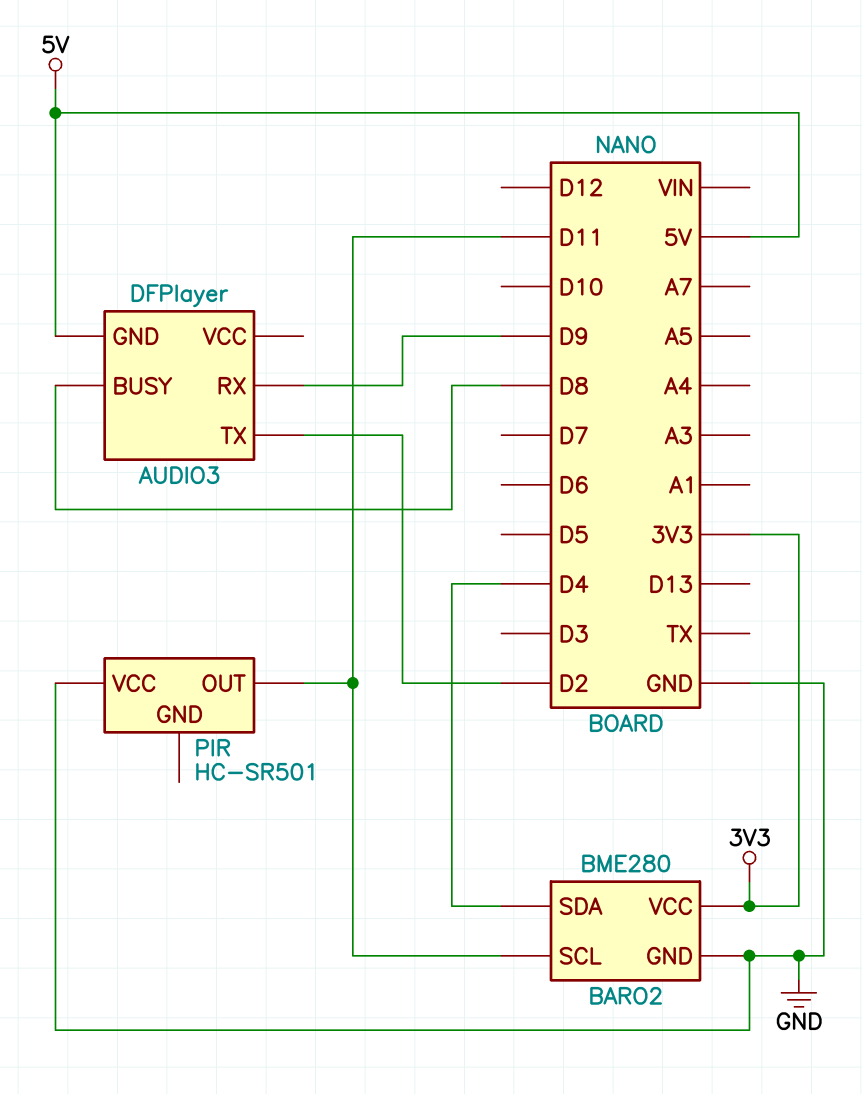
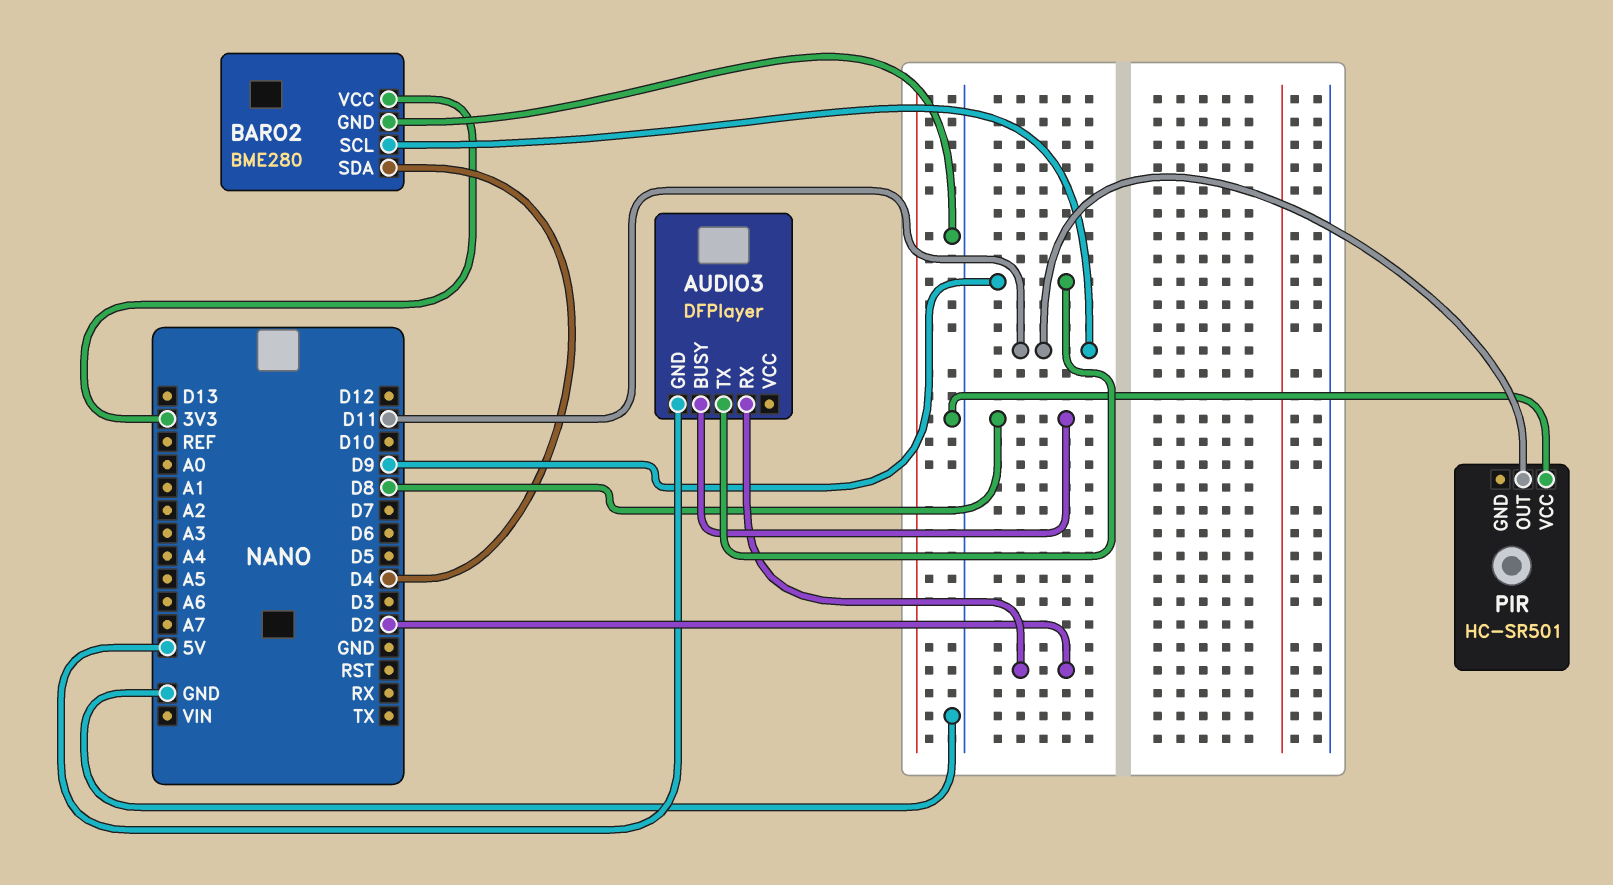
AUDIO3 pin RX: D9 -> D2
AUDIO3 pin TX: D2 -> D9

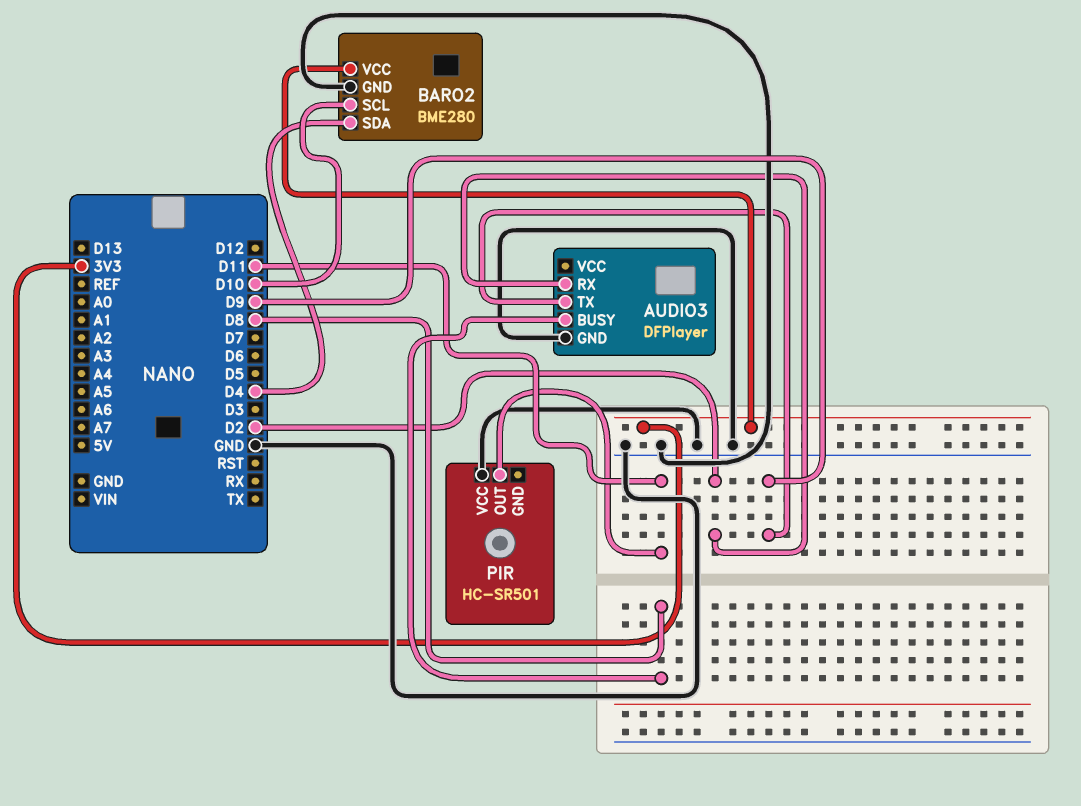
AUDIO3 pin GND: 5V -> GND
BARO2 pin SCL: D11 -> D10

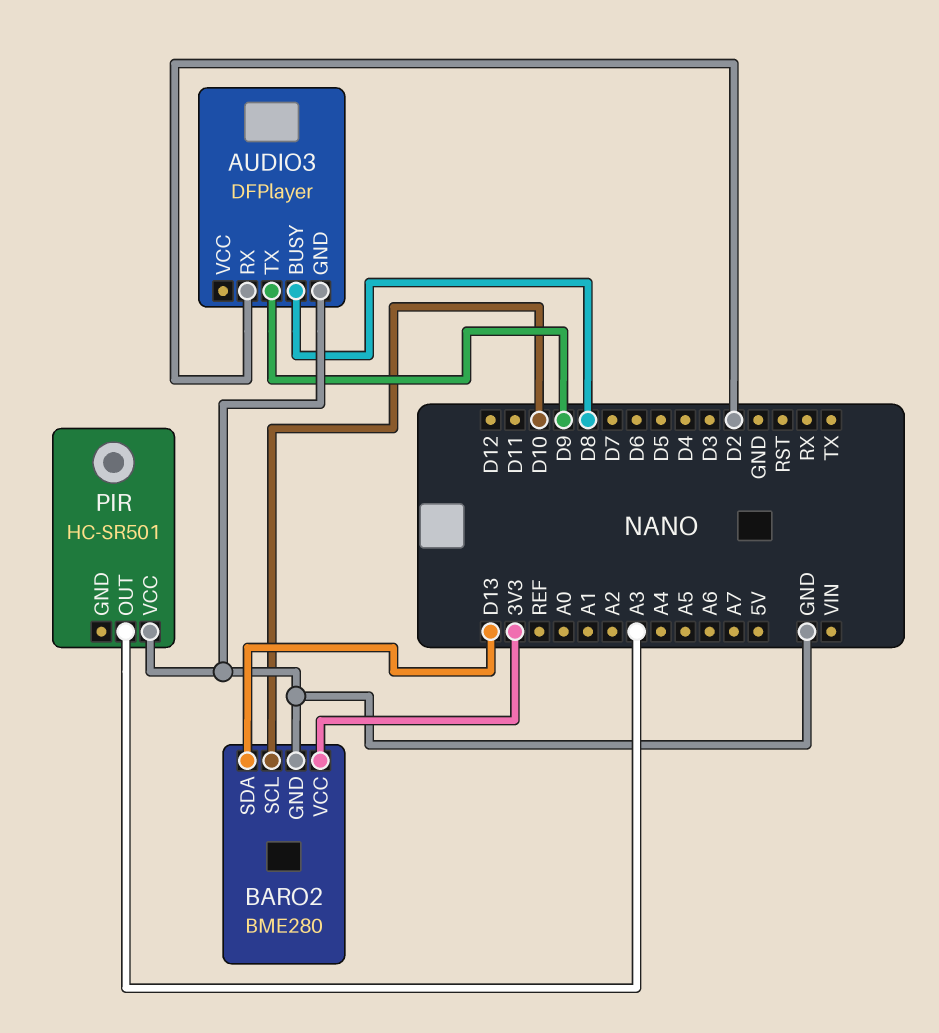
BARO2 pin SDA: D4 -> D13
PIR pin OUT: D11 -> A3

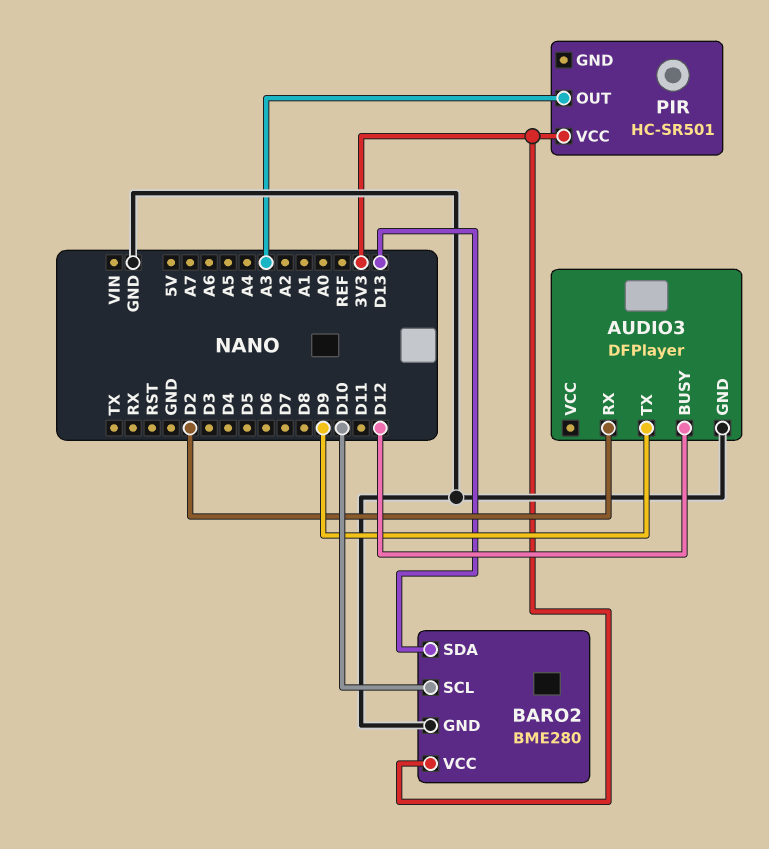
AUDIO3 pin BUSY: D8 -> D12
PIR pin VCC: GND -> 3V3

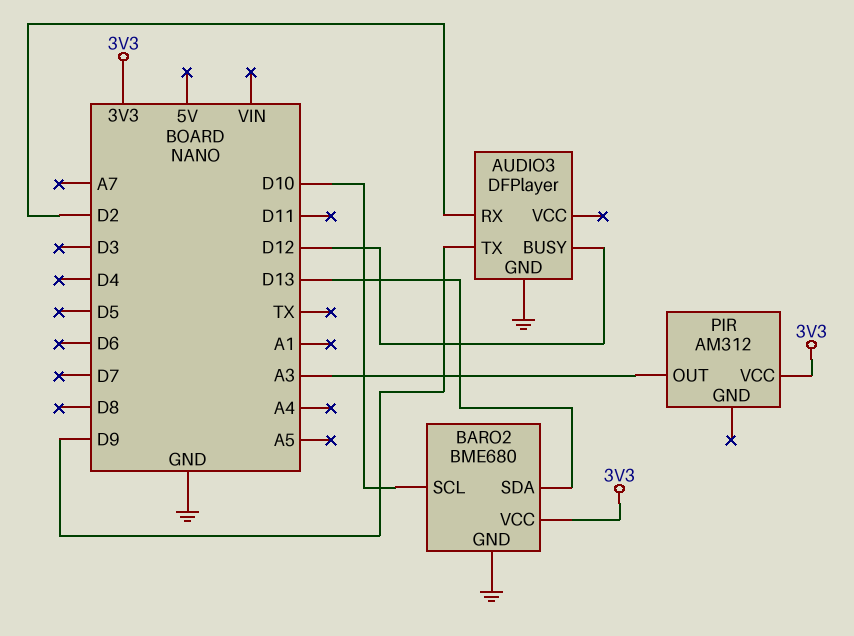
BARO2: BME280 -> BME680
PIR: HC-SR501 -> AM312

